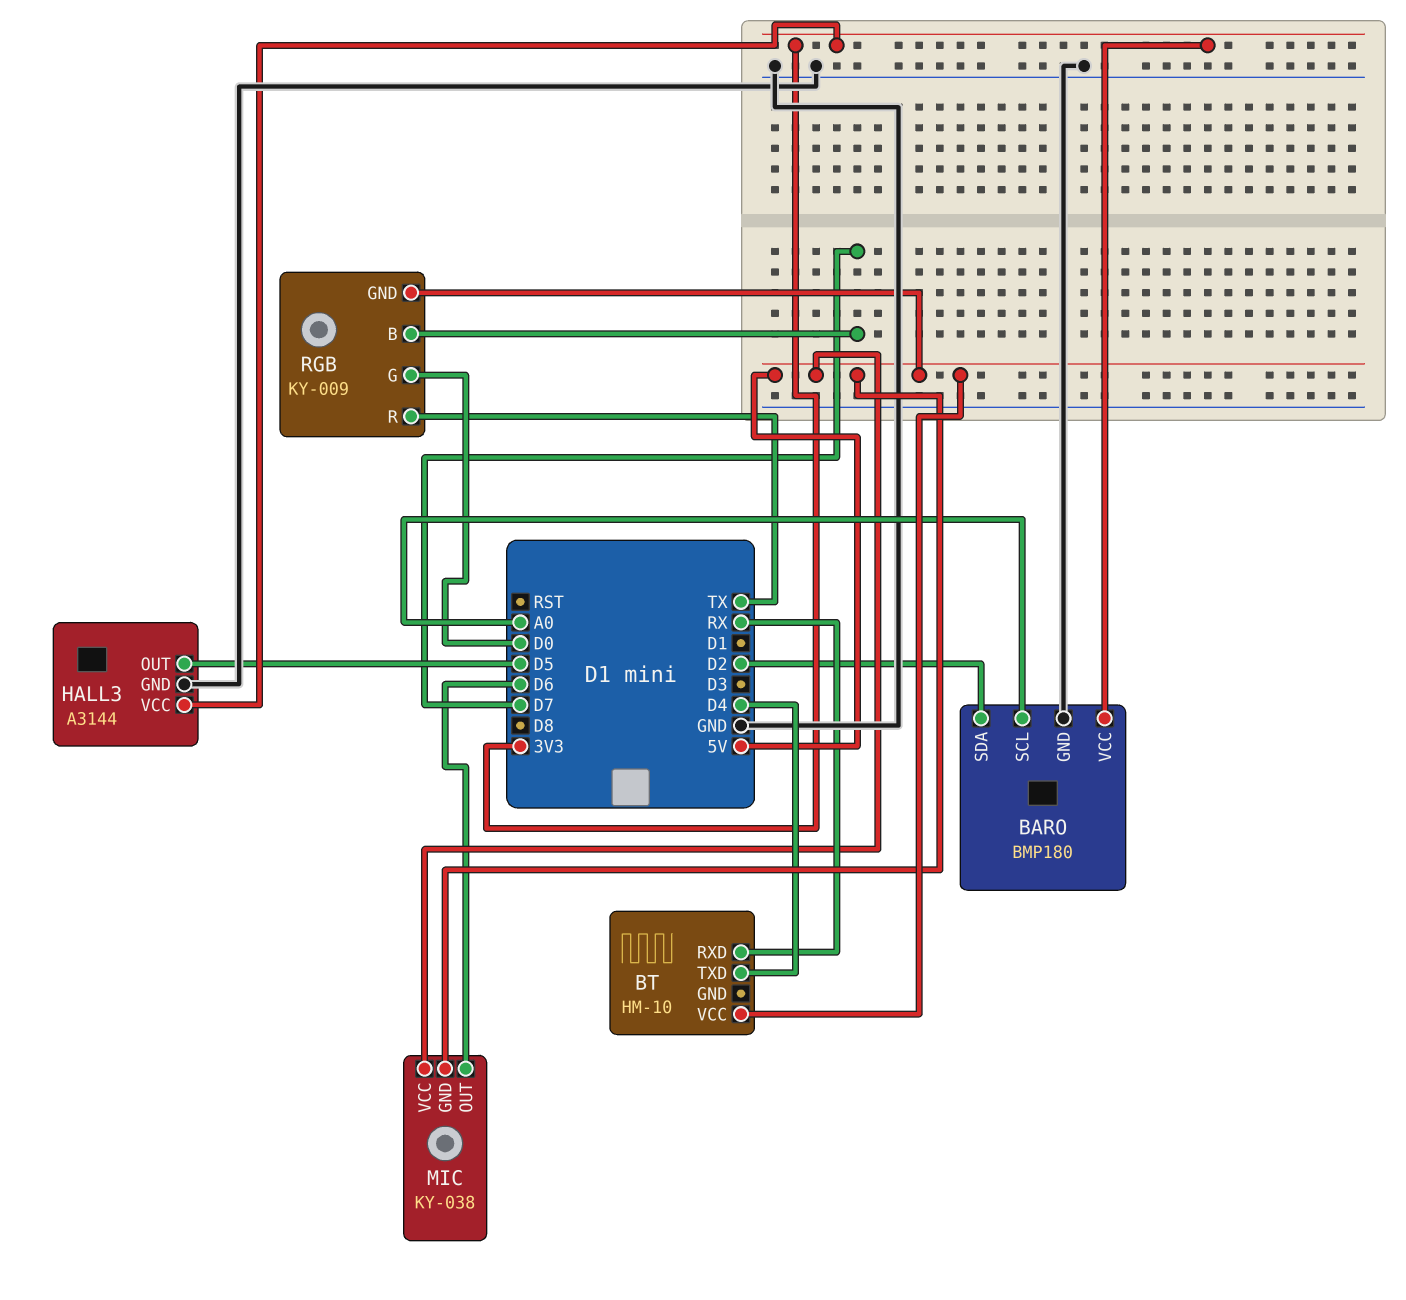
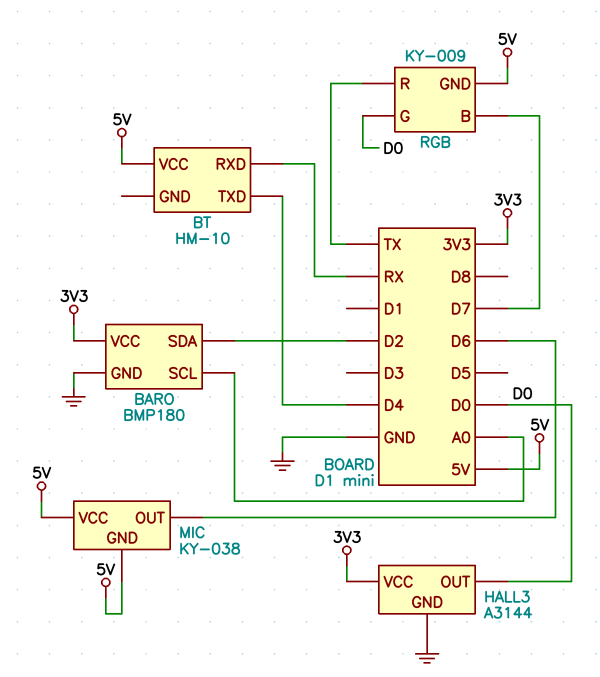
HALL3 pin OUT: D5 -> D0

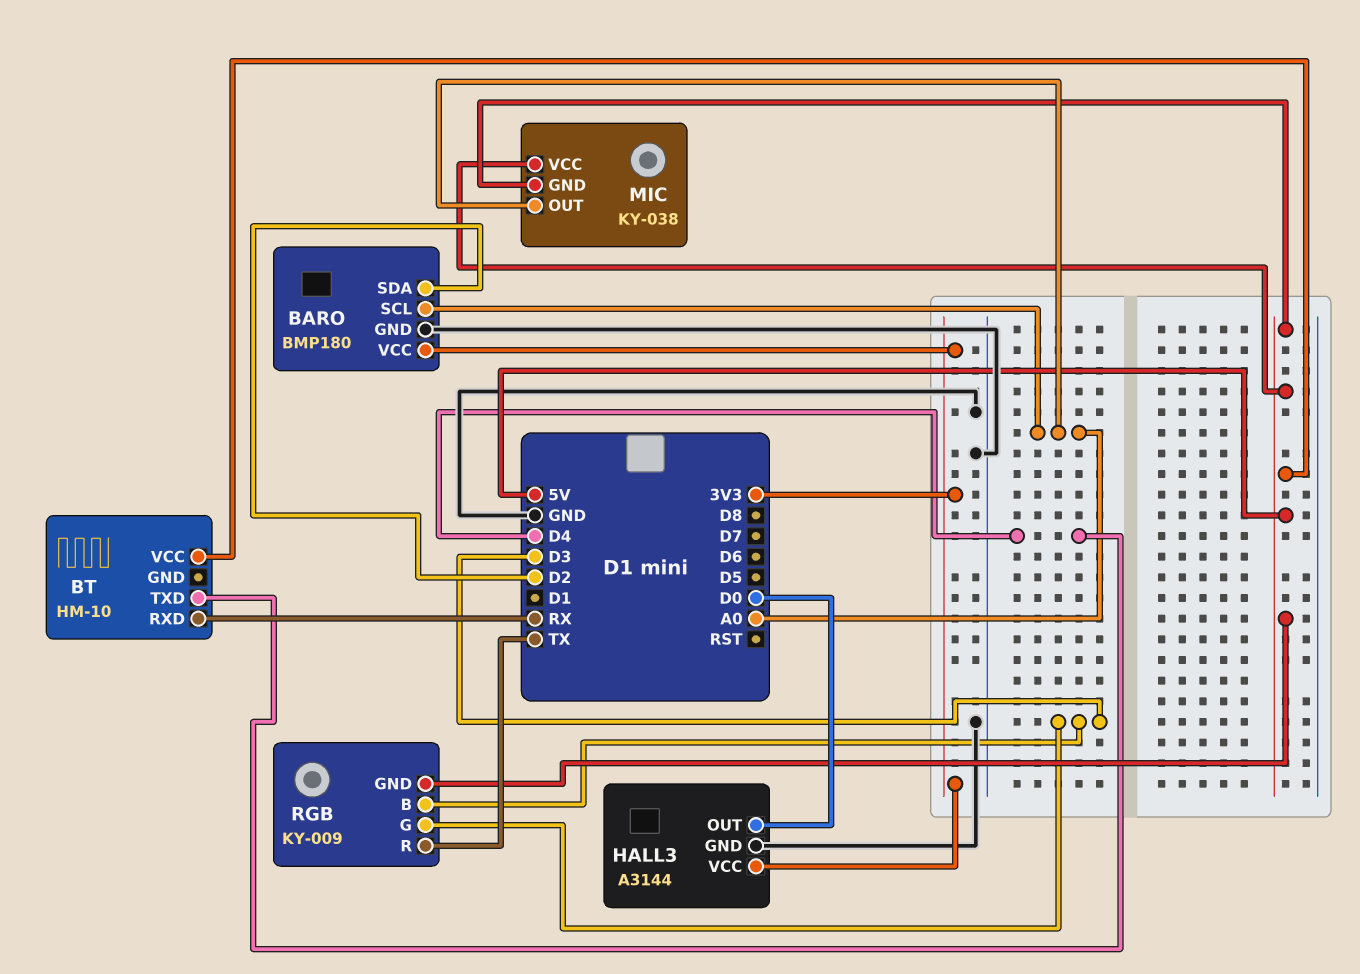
MIC pin OUT: D6 -> A0
RGB pin B: D7 -> D3
RGB pin G: D0 -> D3

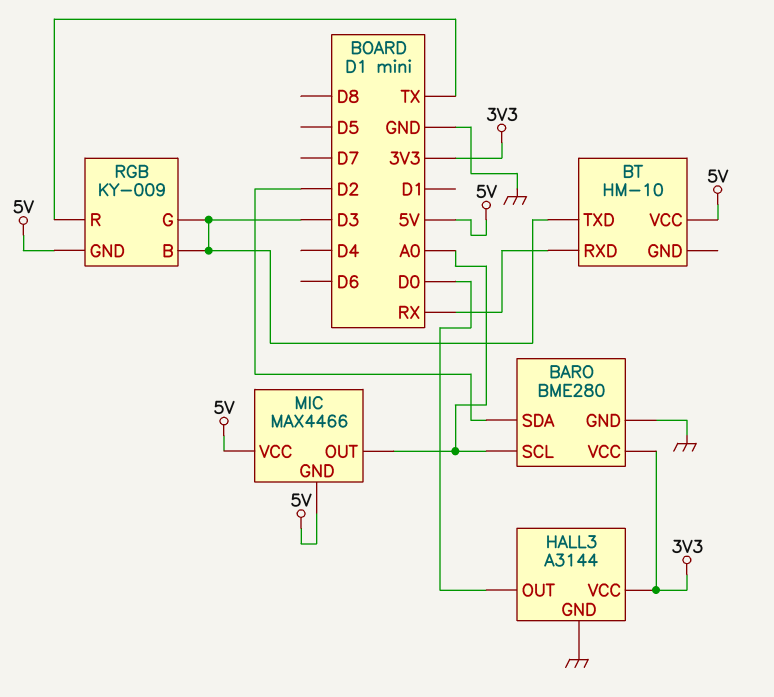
BARO: BMP180 -> BME280
BT pin TXD: D4 -> D3
MIC: KY-038 -> MAX4466

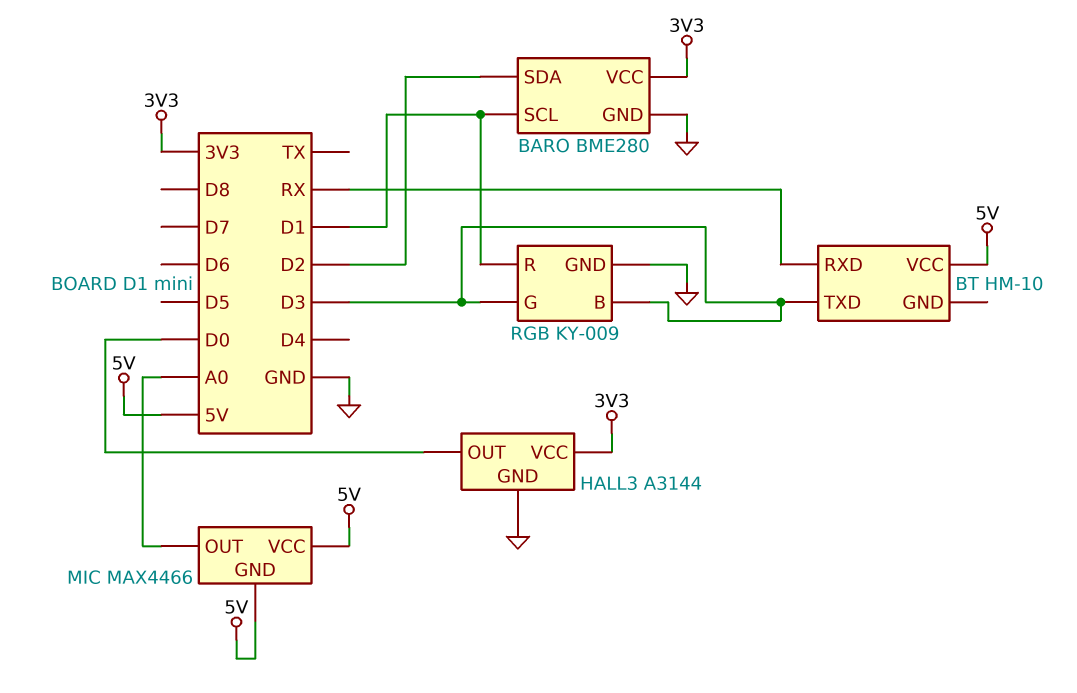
BARO pin SCL: A0 -> D1
RGB pin GND: 5V -> GND
RGB pin R: TX -> D1

